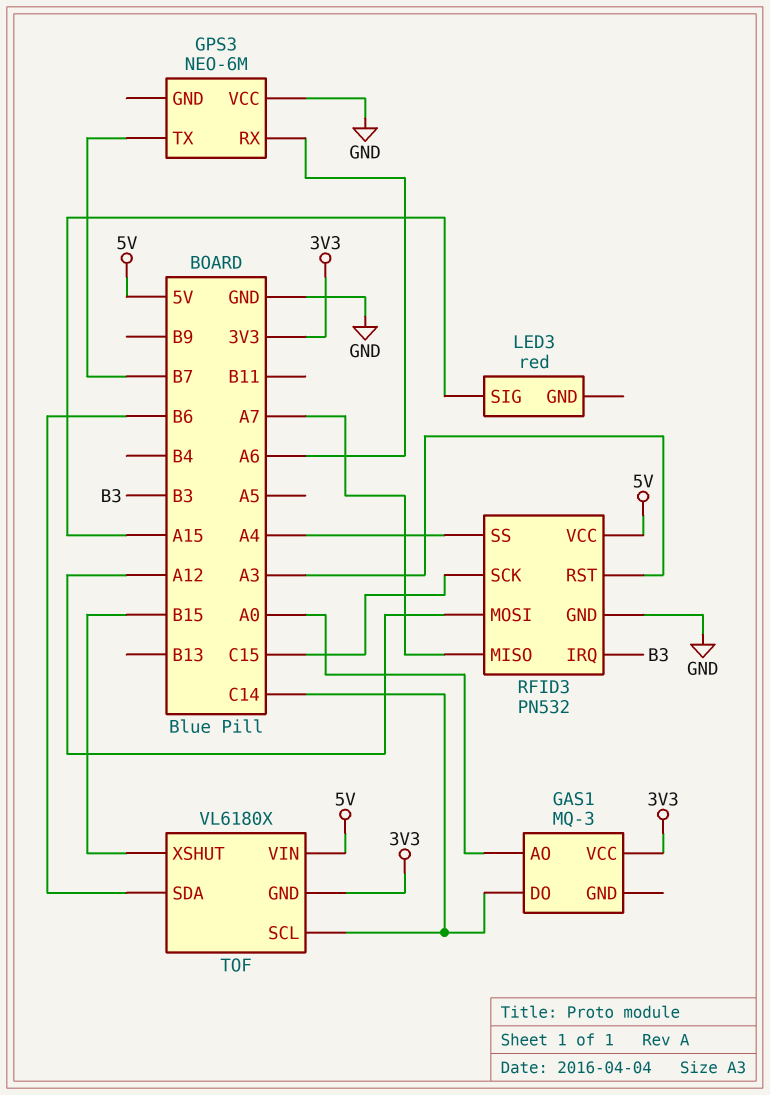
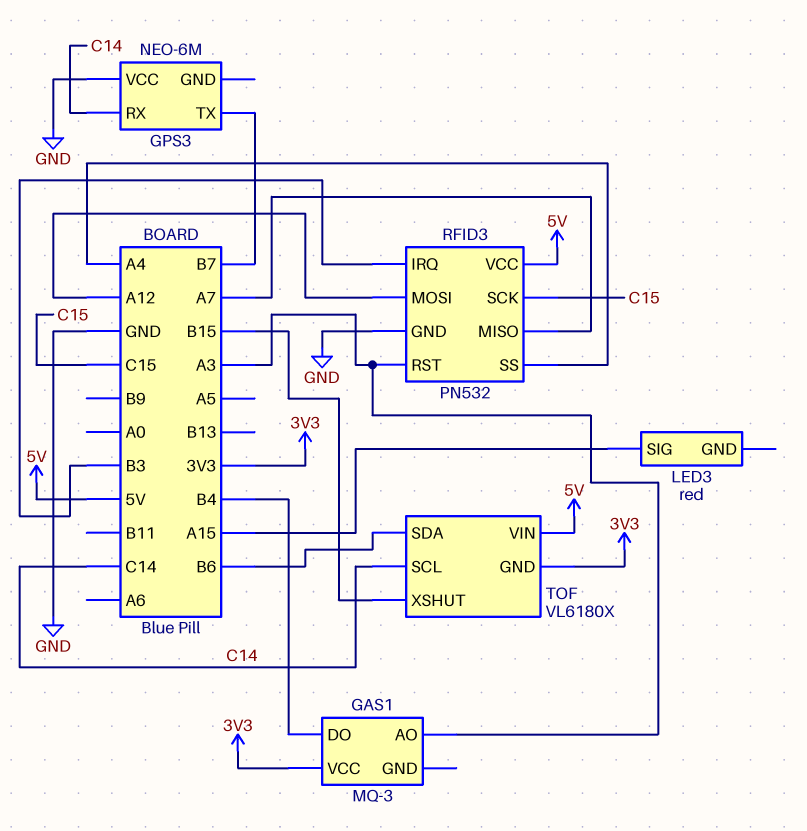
GAS1 pin AO: A0 -> A3
GAS1 pin DO: C14 -> B4
GPS3 pin RX: A6 -> C14

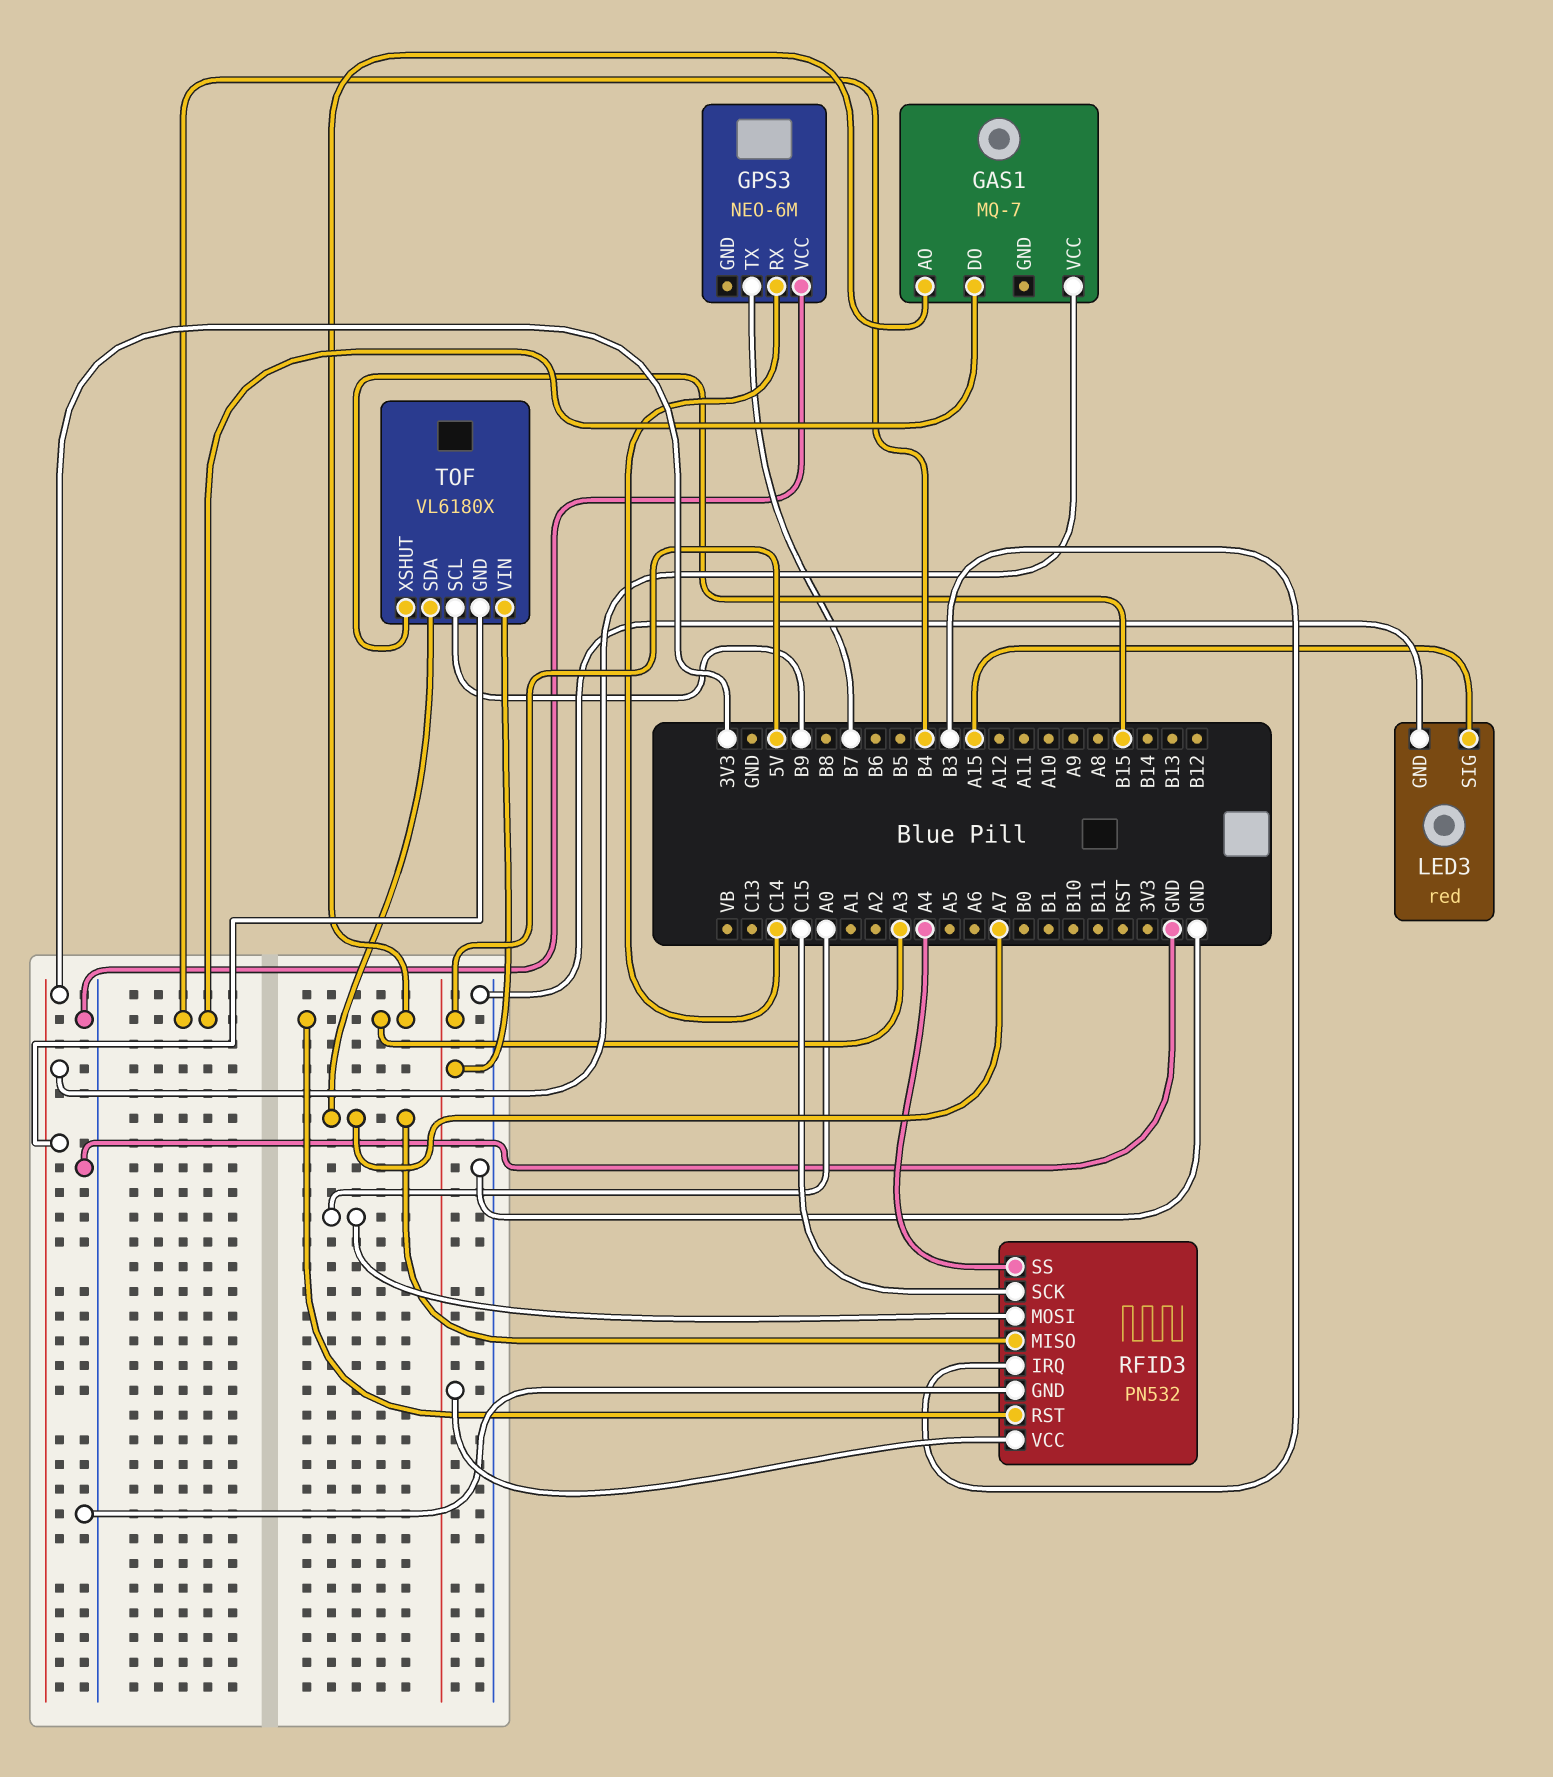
GAS1: MQ-3 -> MQ-7
LED3 pin GND: none -> GND
RFID3 pin MOSI: A12 -> A0
TOF pin SCL: C14 -> B9
TOF pin SDA: B6 -> A7

